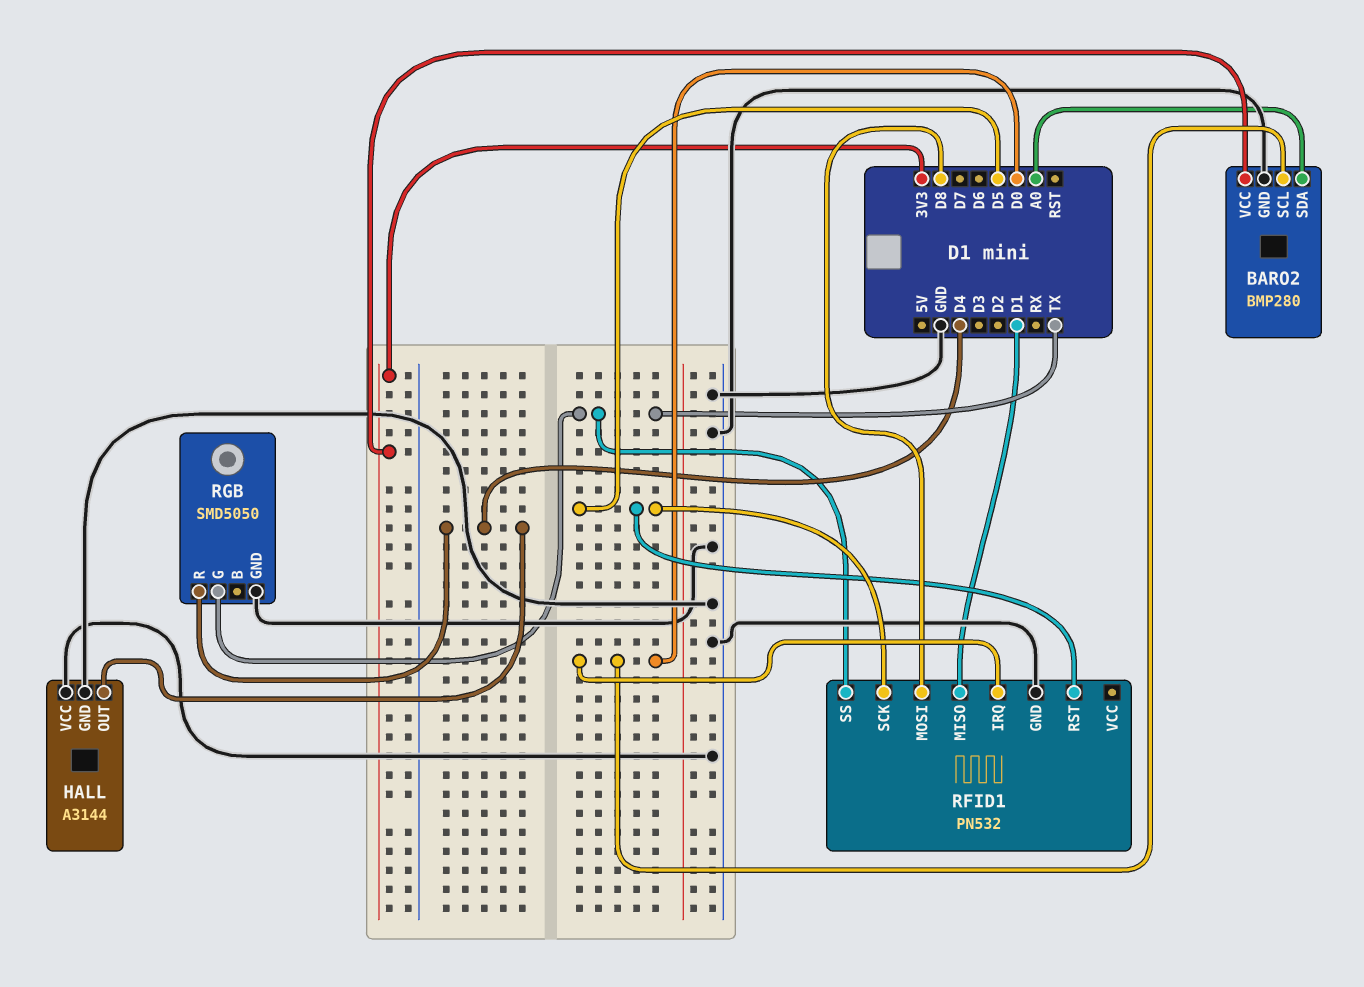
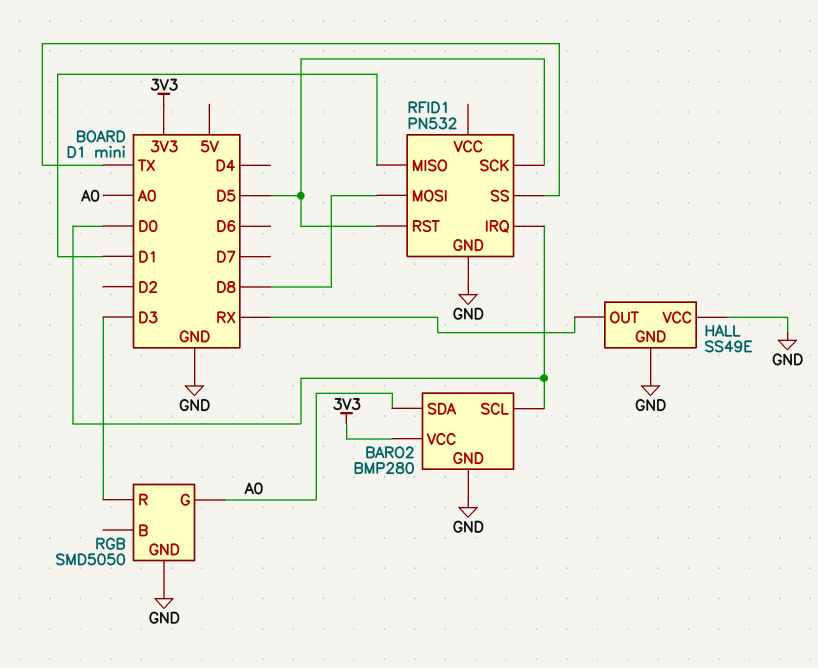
HALL: A3144 -> SS49E
HALL pin OUT: D4 -> RX
RGB pin G: TX -> A0
RGB pin R: D4 -> D3

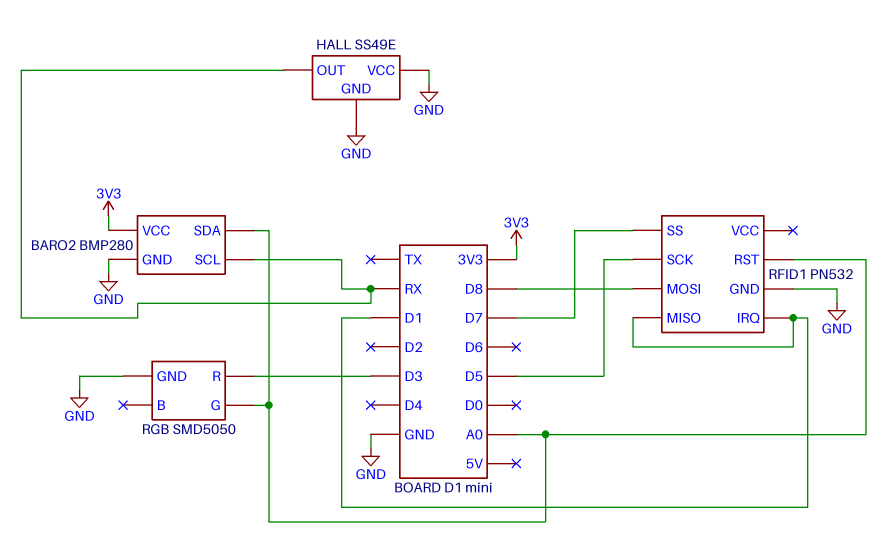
BARO2 pin SCL: D0 -> RX
RFID1 pin IRQ: D0 -> D1
RFID1 pin RST: D5 -> A0
RFID1 pin SS: TX -> D7

